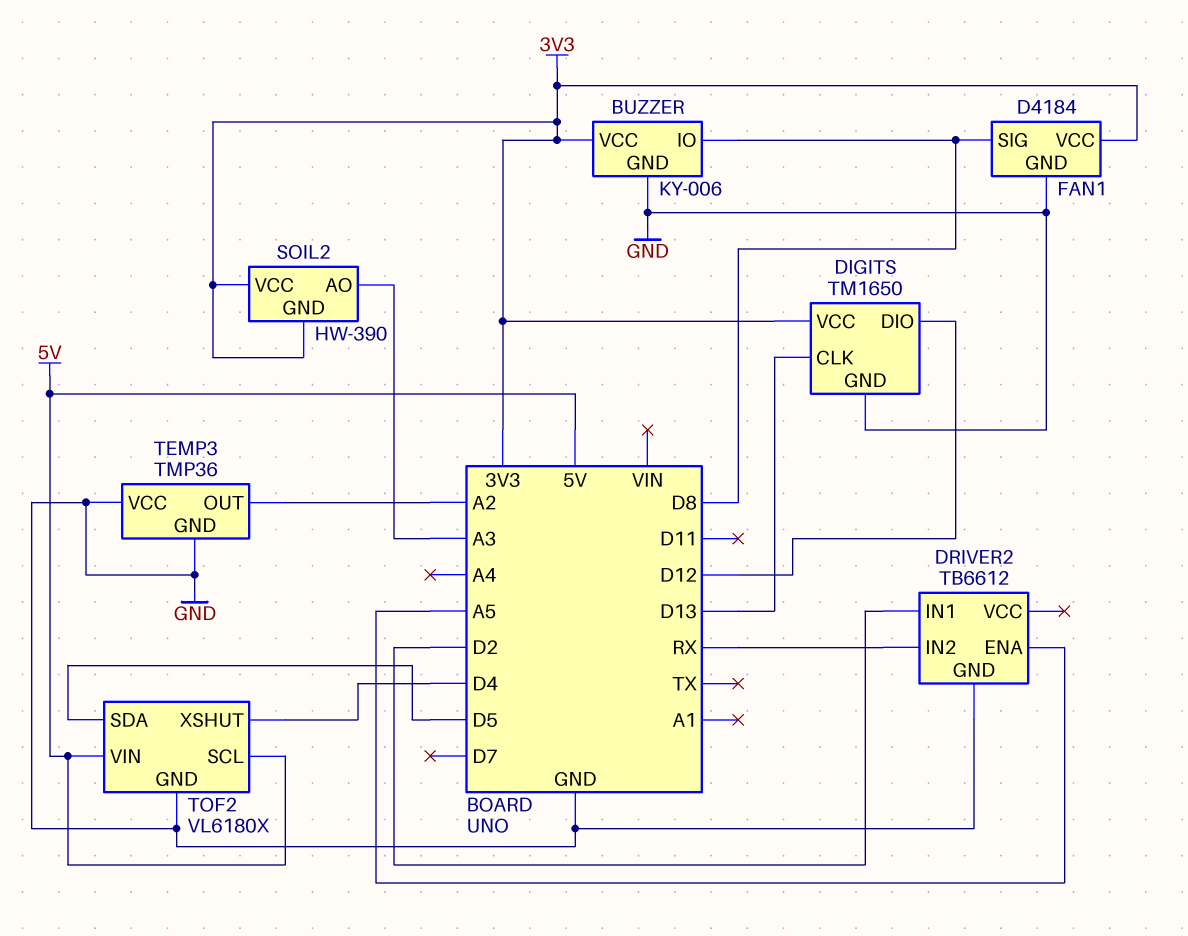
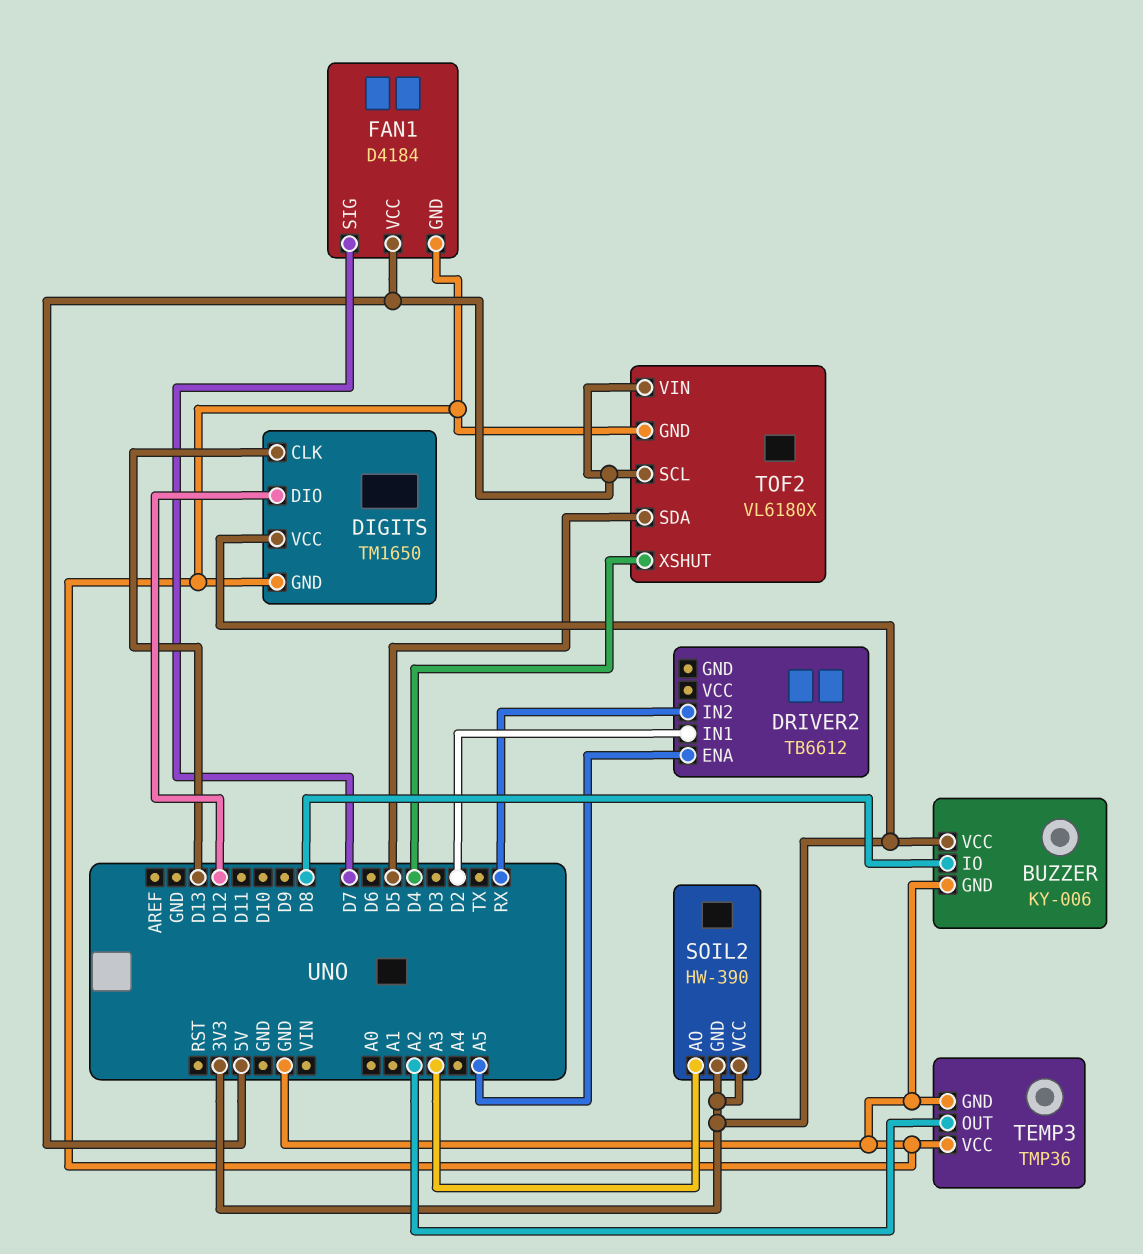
DRIVER2 pin GND: GND -> none
FAN1 pin SIG: D8 -> D7
FAN1 pin VCC: 3V3 -> 5V

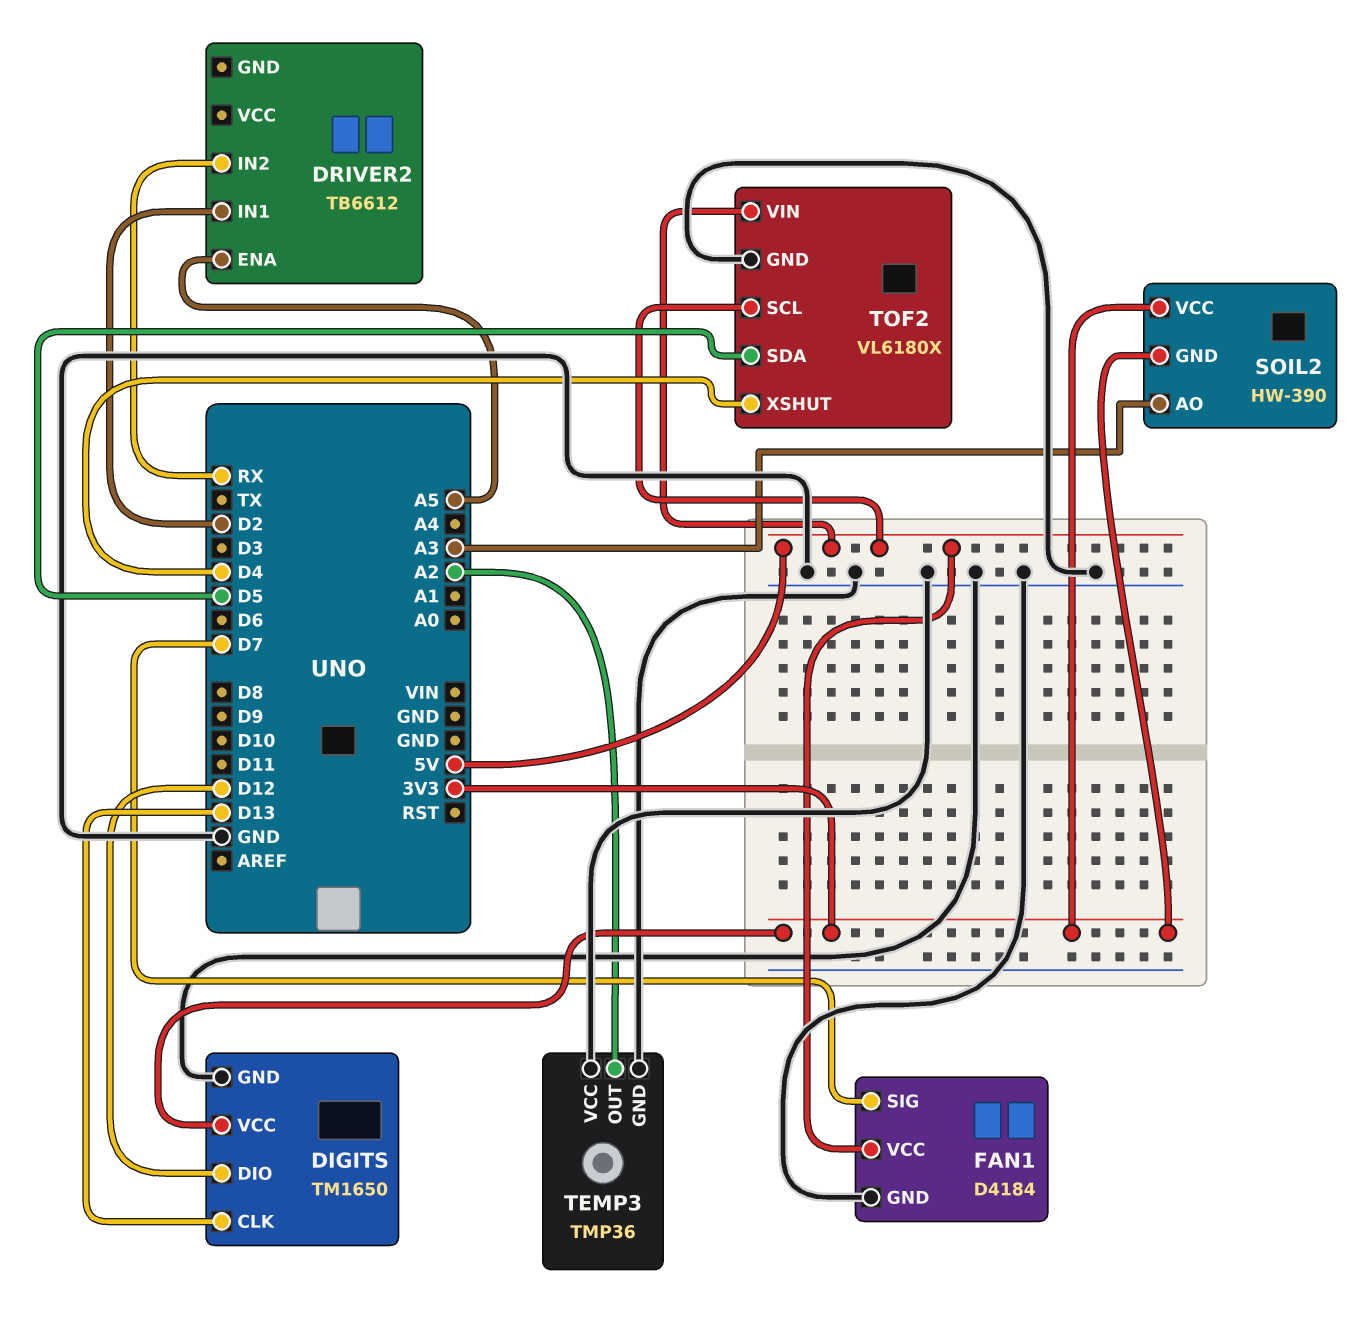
BUZZER: KY-006 -> none
BUZZER pin GND: GND -> none
BUZZER pin IO: D8 -> none
BUZZER pin VCC: 3V3 -> none

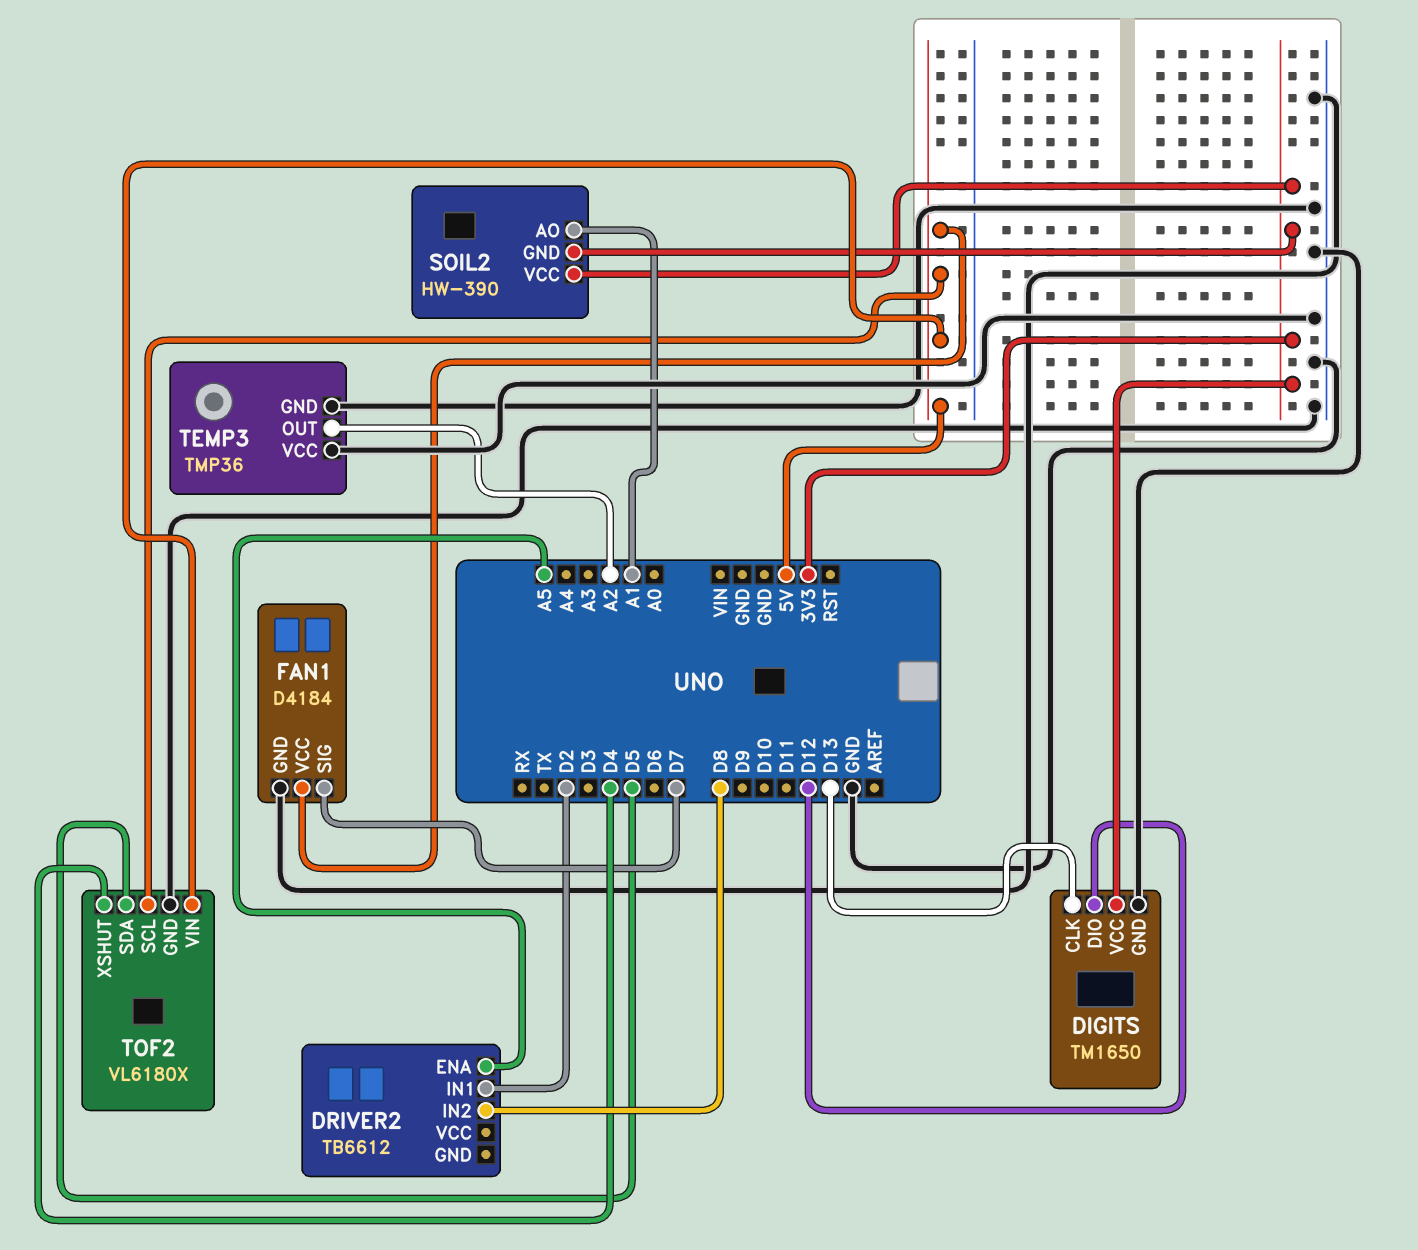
DRIVER2 pin IN2: RX -> D8
SOIL2 pin AO: A3 -> A1

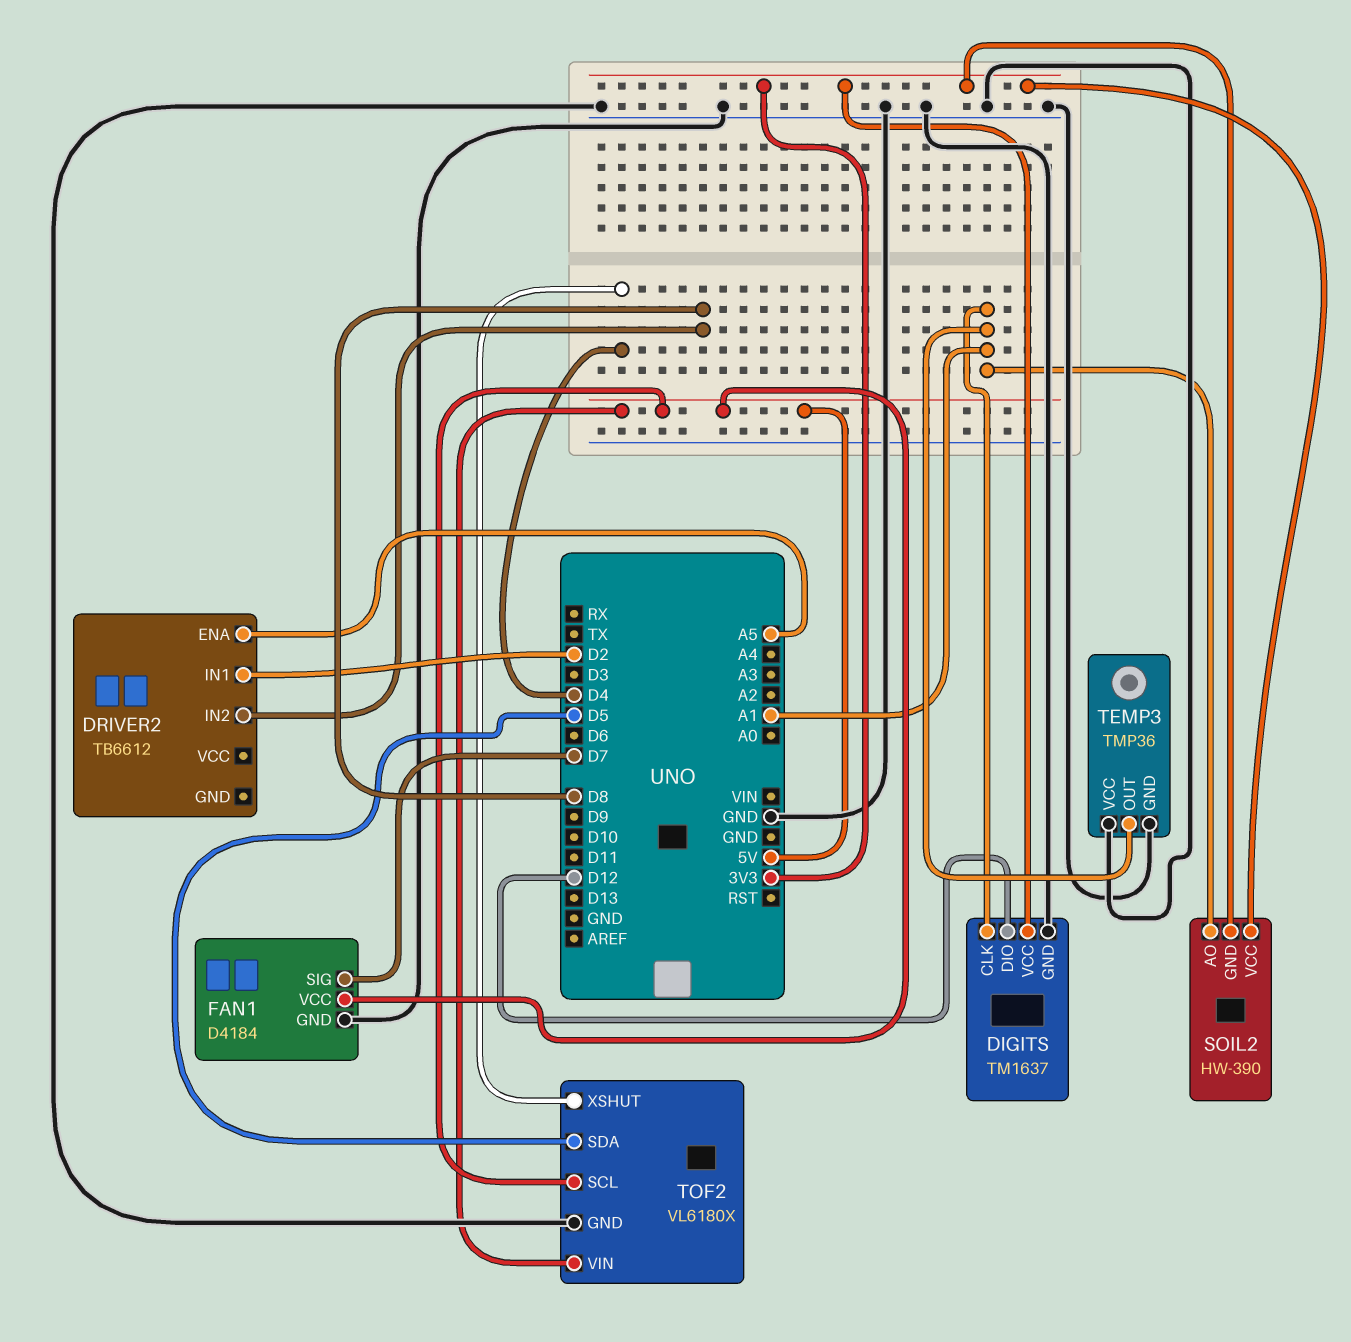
DIGITS: TM1650 -> TM1637
DIGITS pin CLK: D13 -> A1
TEMP3 pin OUT: A2 -> A1

